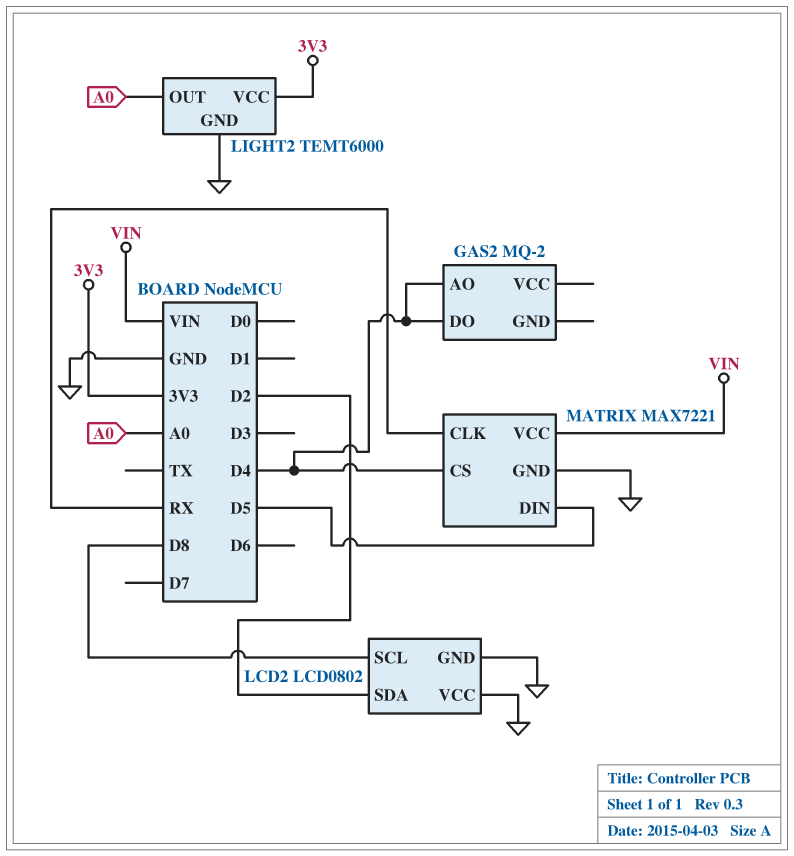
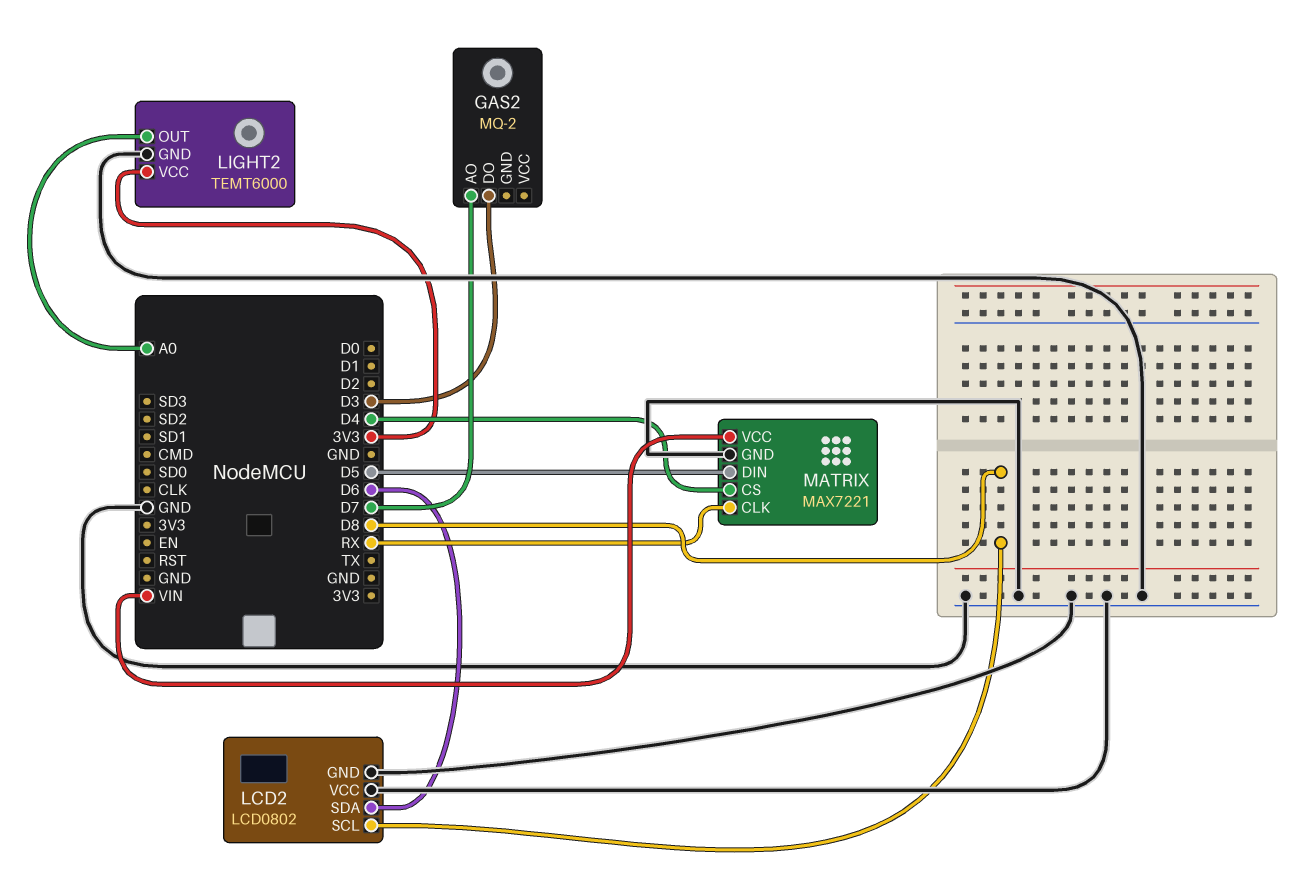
GAS2 pin AO: D4 -> D7
GAS2 pin DO: D4 -> D3
LCD2 pin SDA: D2 -> D6

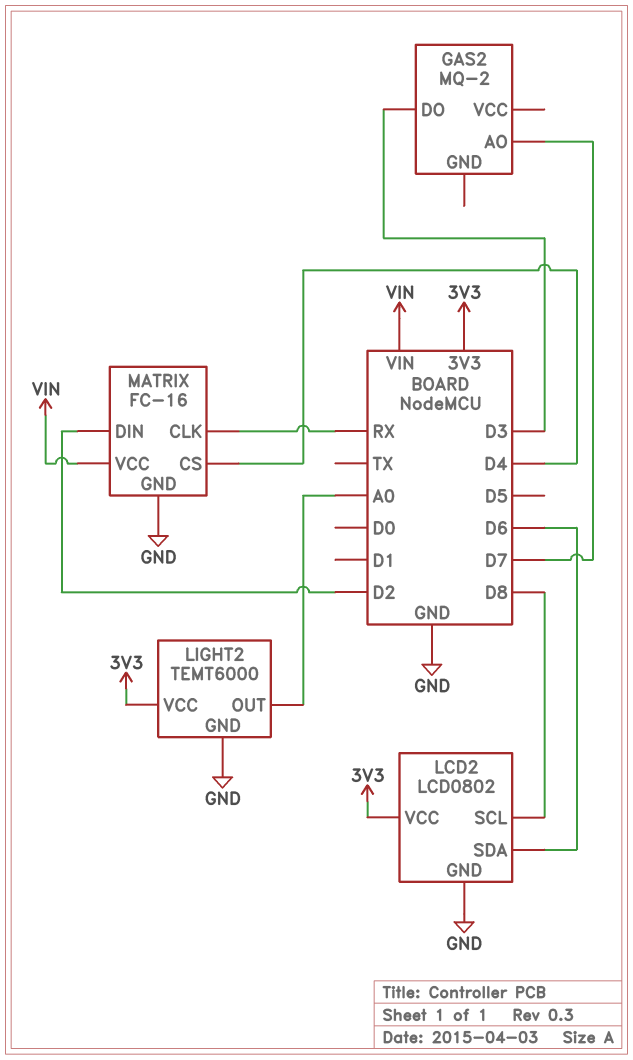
LCD2 pin VCC: GND -> 3V3
MATRIX: MAX7221 -> FC-16
MATRIX pin DIN: D5 -> D2

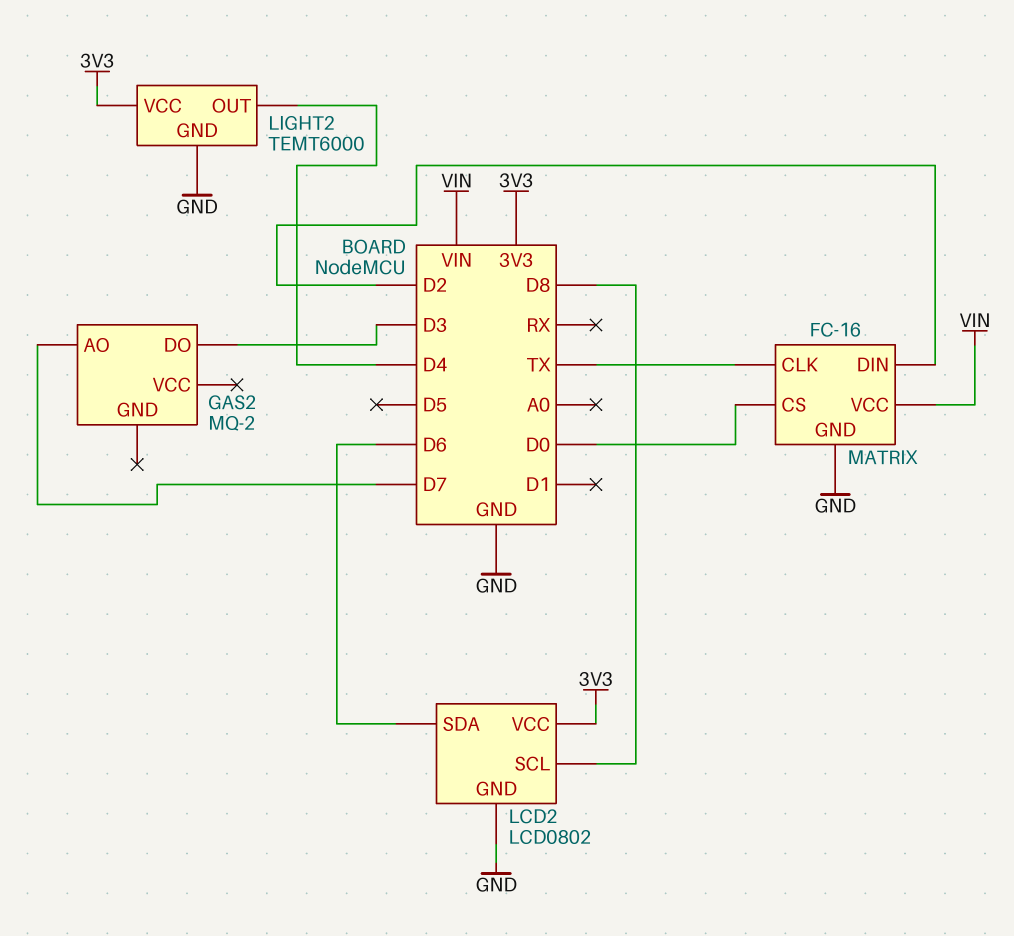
LIGHT2 pin OUT: A0 -> D4
MATRIX pin CLK: RX -> TX
MATRIX pin CS: D4 -> D0

